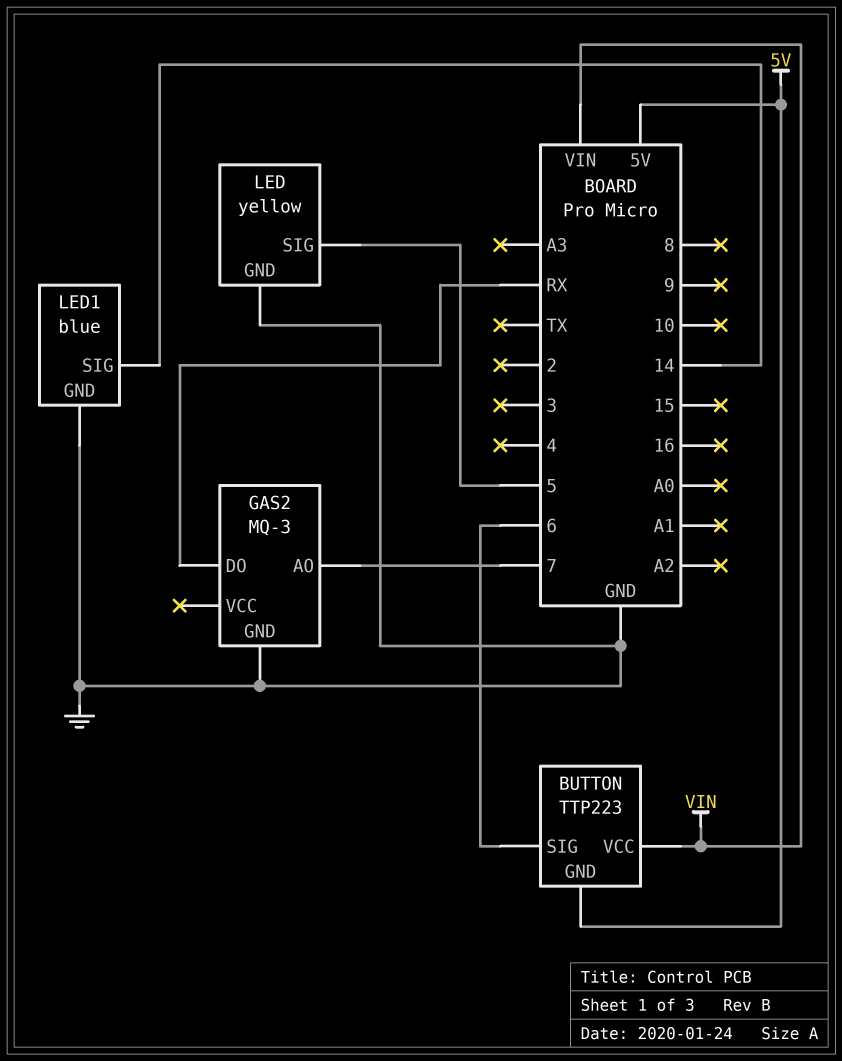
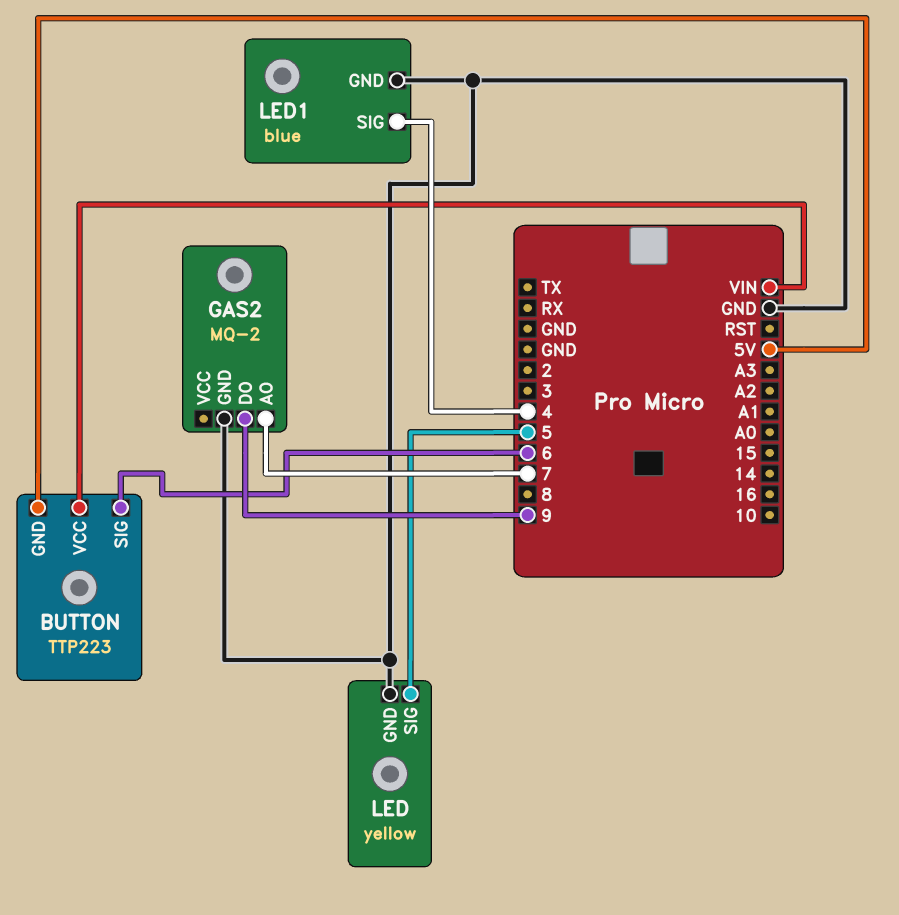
GAS2: MQ-3 -> MQ-2
GAS2 pin DO: RX -> 9
LED1 pin SIG: 14 -> 4

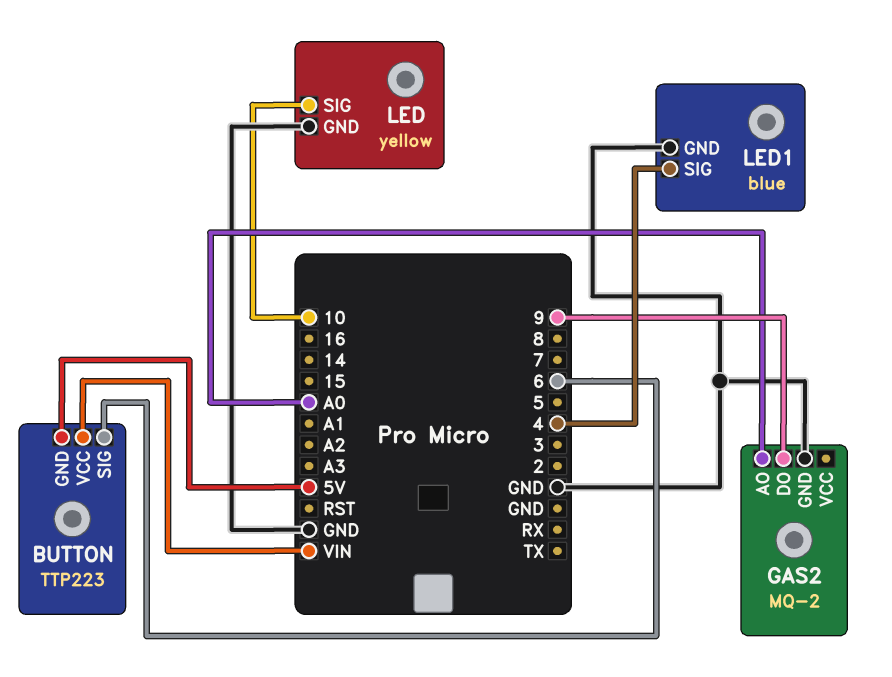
GAS2 pin AO: 7 -> A0
LED pin SIG: 5 -> 10

